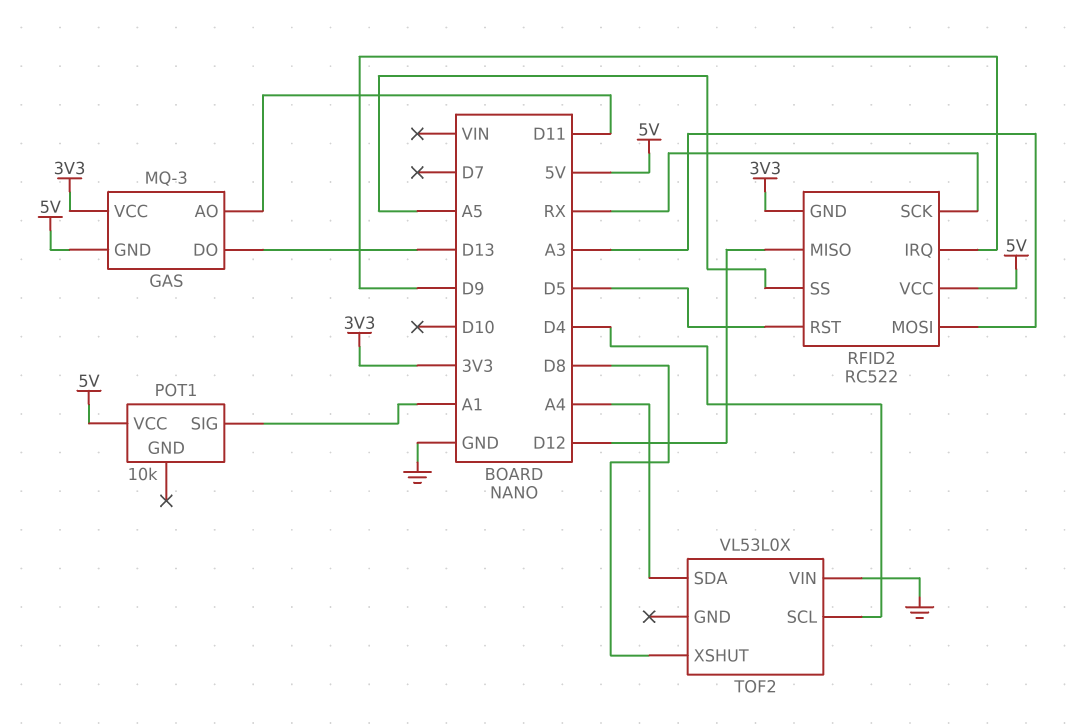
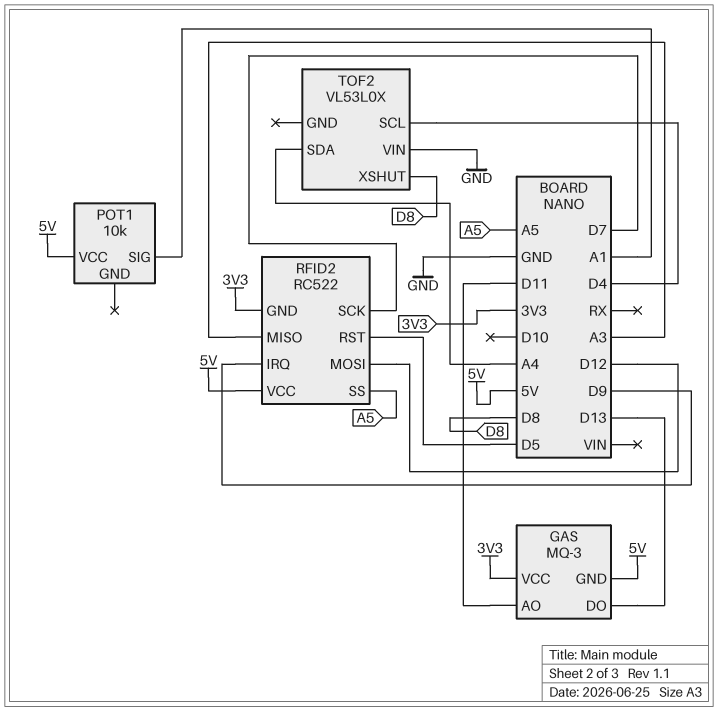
RFID2 pin MISO: D12 -> A3
RFID2 pin MOSI: A3 -> D12
RFID2 pin SCK: RX -> D7

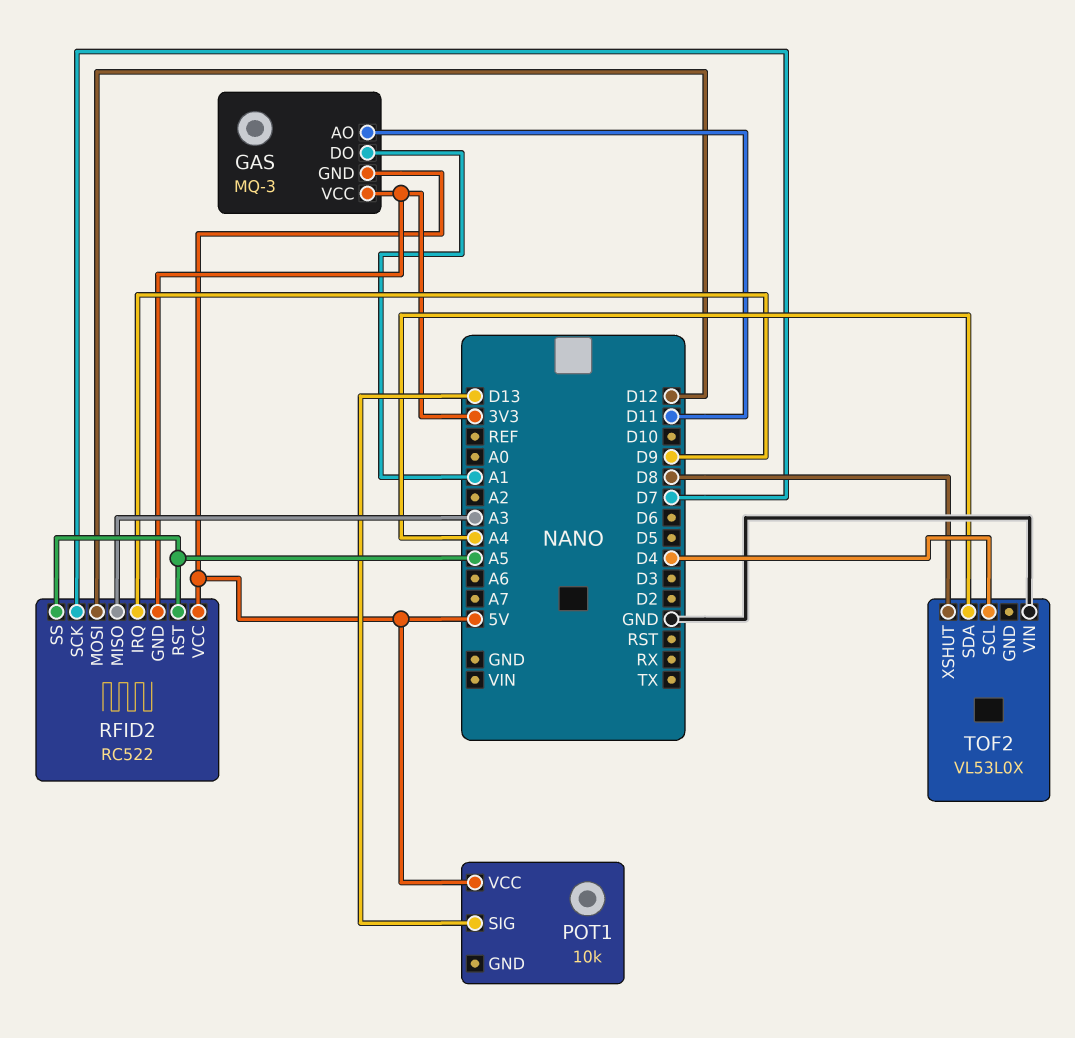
GAS pin DO: D13 -> A1
POT1 pin SIG: A1 -> D13
RFID2 pin RST: D5 -> A5

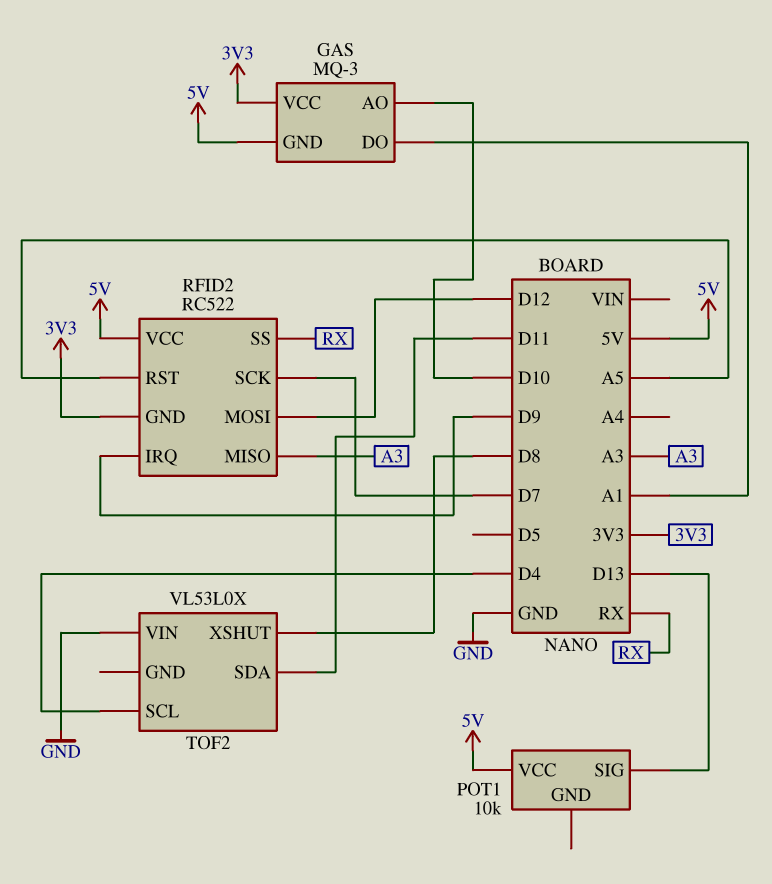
GAS pin AO: D11 -> D10
RFID2 pin SS: A5 -> RX
TOF2 pin SDA: A4 -> D11

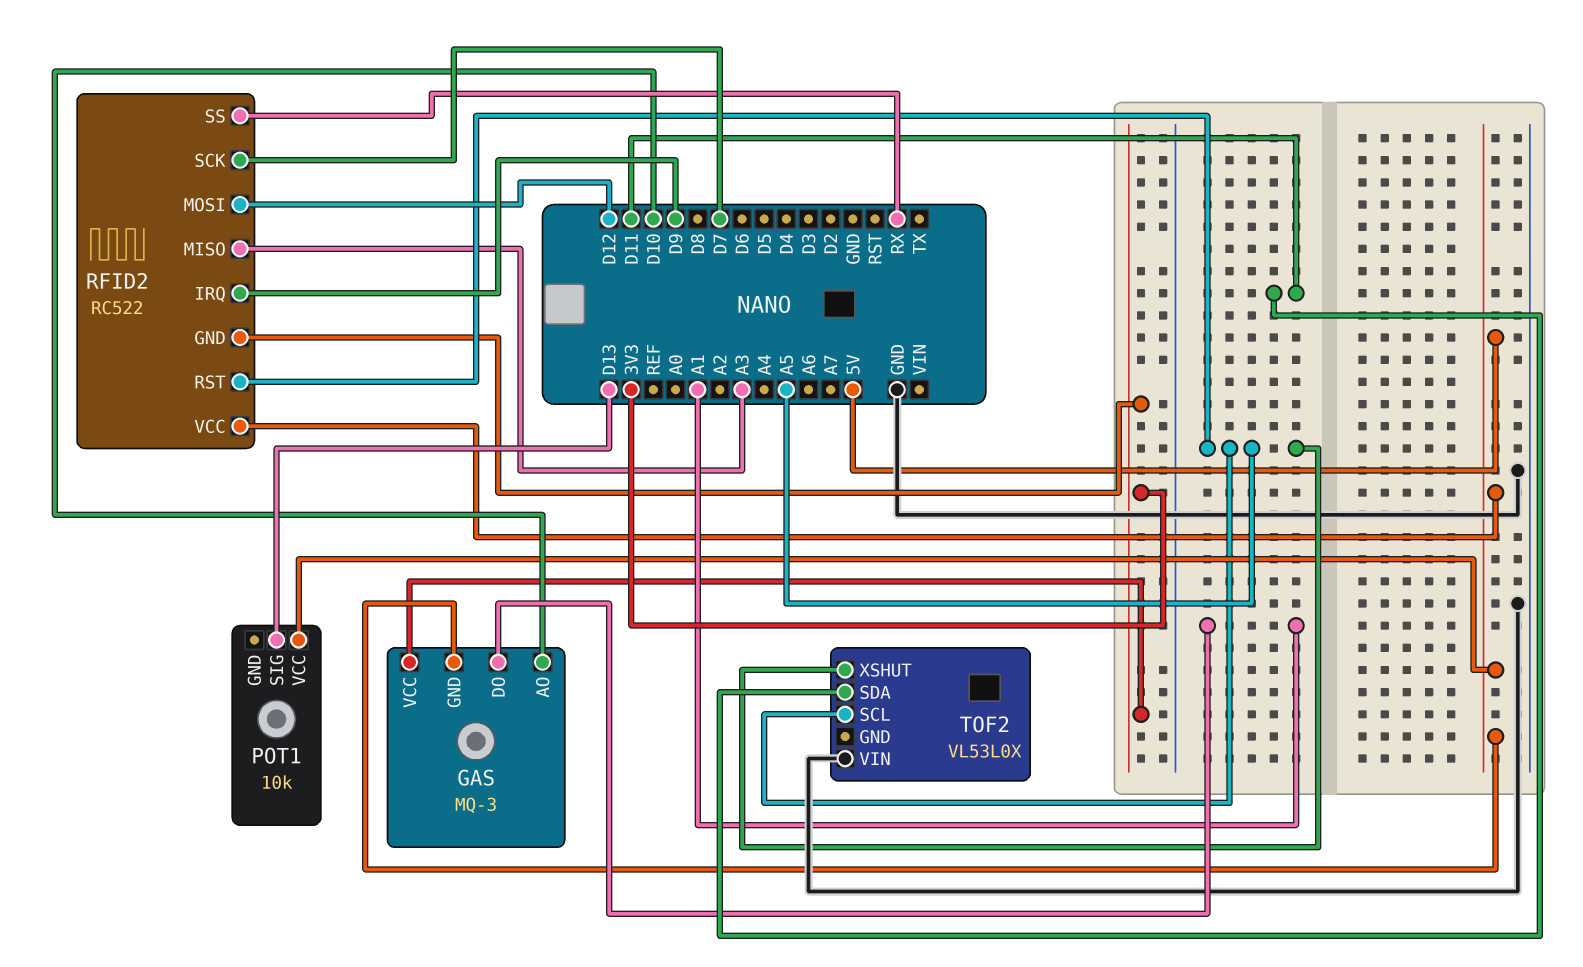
TOF2 pin SCL: D4 -> A5
TOF2 pin XSHUT: D8 -> A5

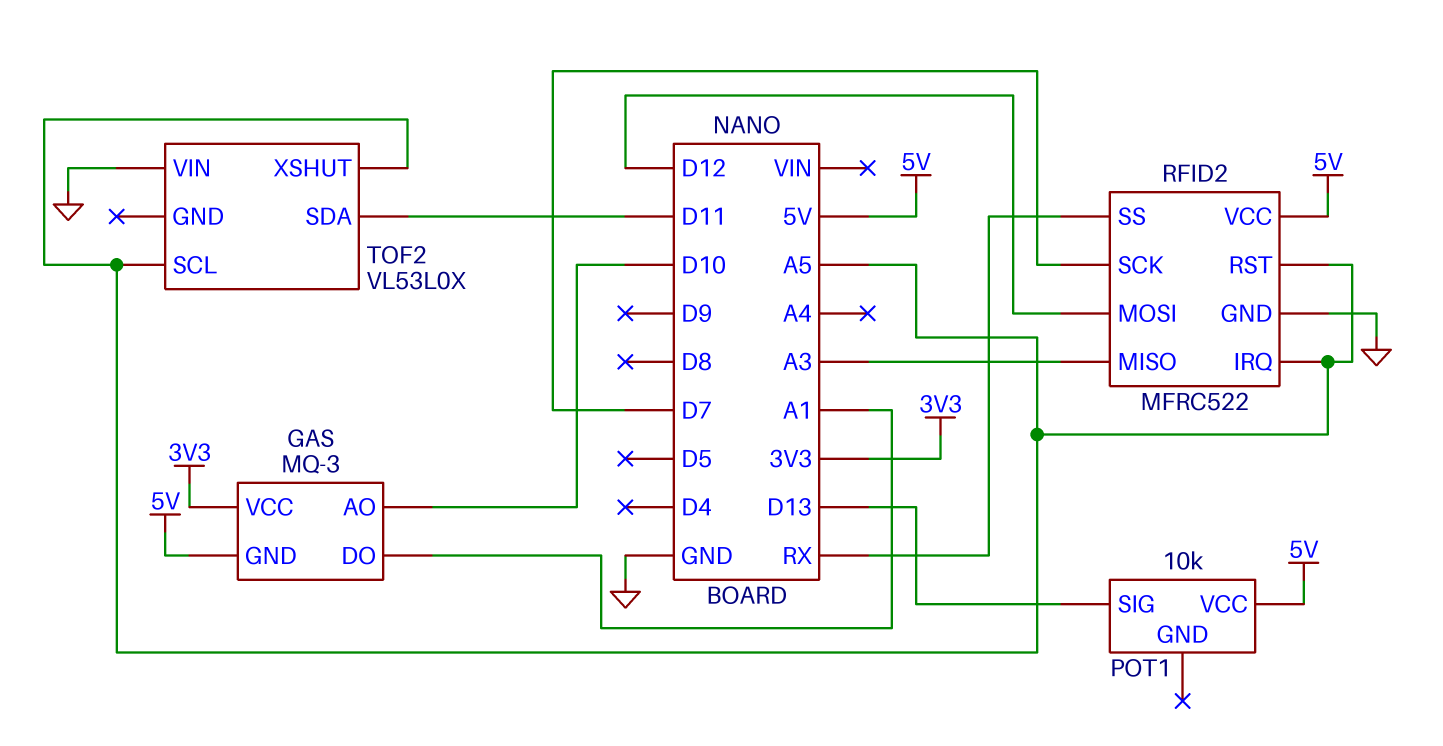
RFID2: RC522 -> MFRC522
RFID2 pin GND: 3V3 -> GND
RFID2 pin IRQ: D9 -> A5

